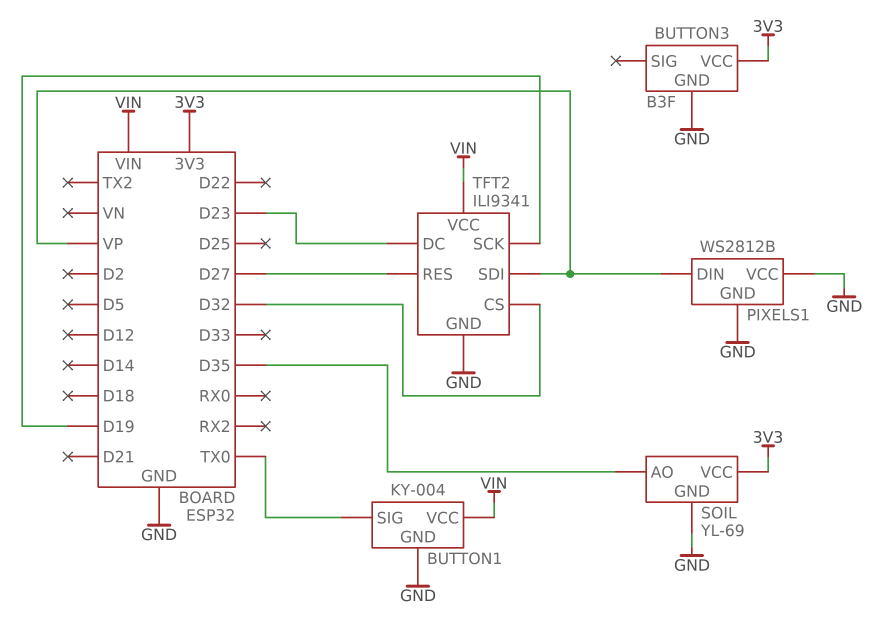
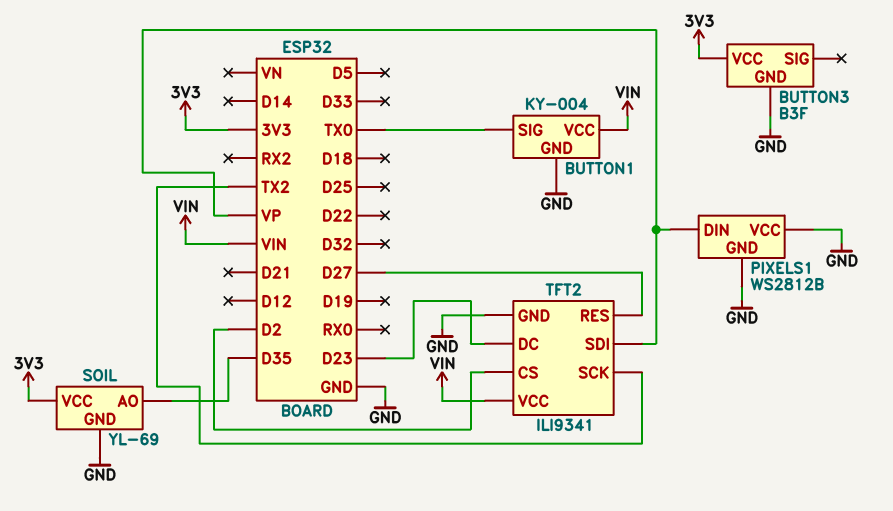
TFT2 pin CS: D32 -> D2
TFT2 pin SCK: D19 -> TX2

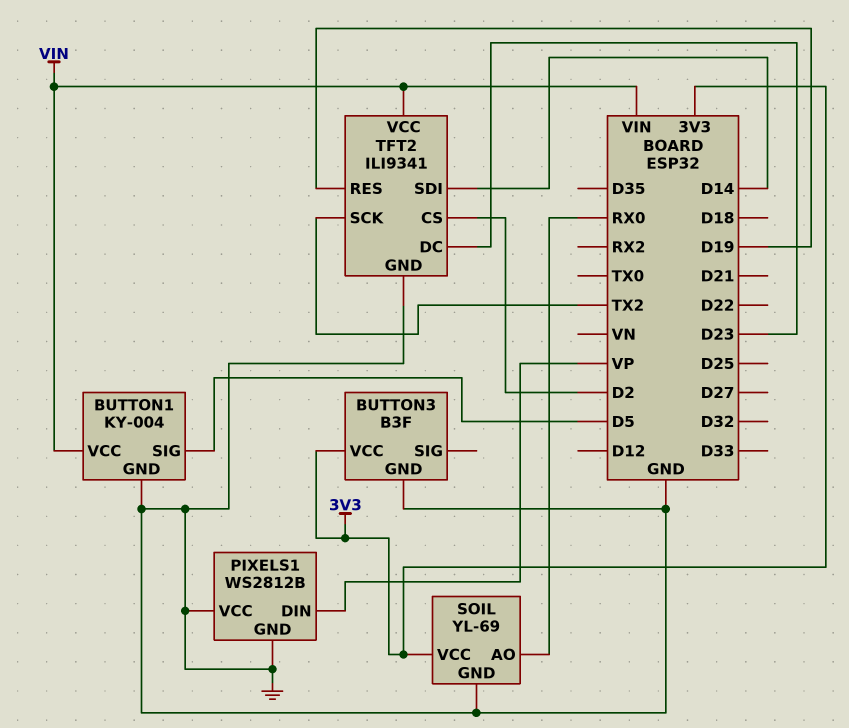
BUTTON1 pin SIG: TX0 -> D5
SOIL pin AO: D35 -> RX0
TFT2 pin RES: D27 -> D19
TFT2 pin SDI: VP -> D14

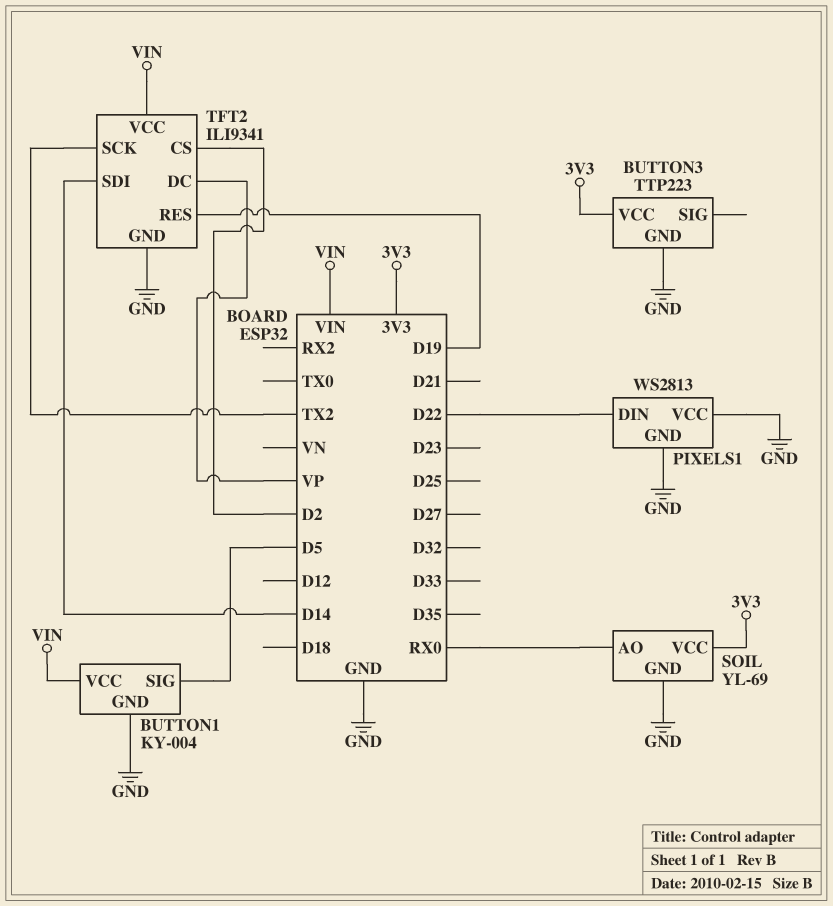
BUTTON3: B3F -> TTP223
PIXELS1: WS2812B -> WS2813
PIXELS1 pin DIN: VP -> D22
TFT2 pin DC: D23 -> VP

